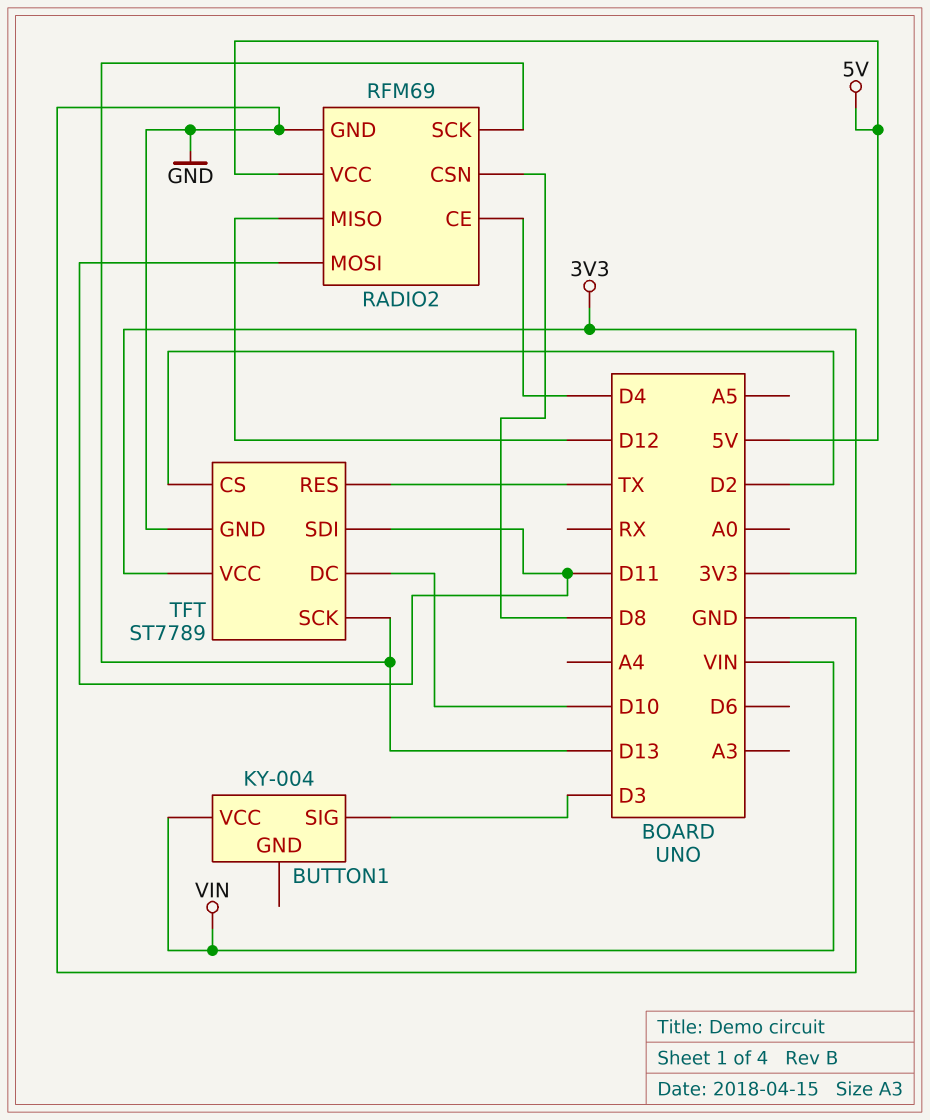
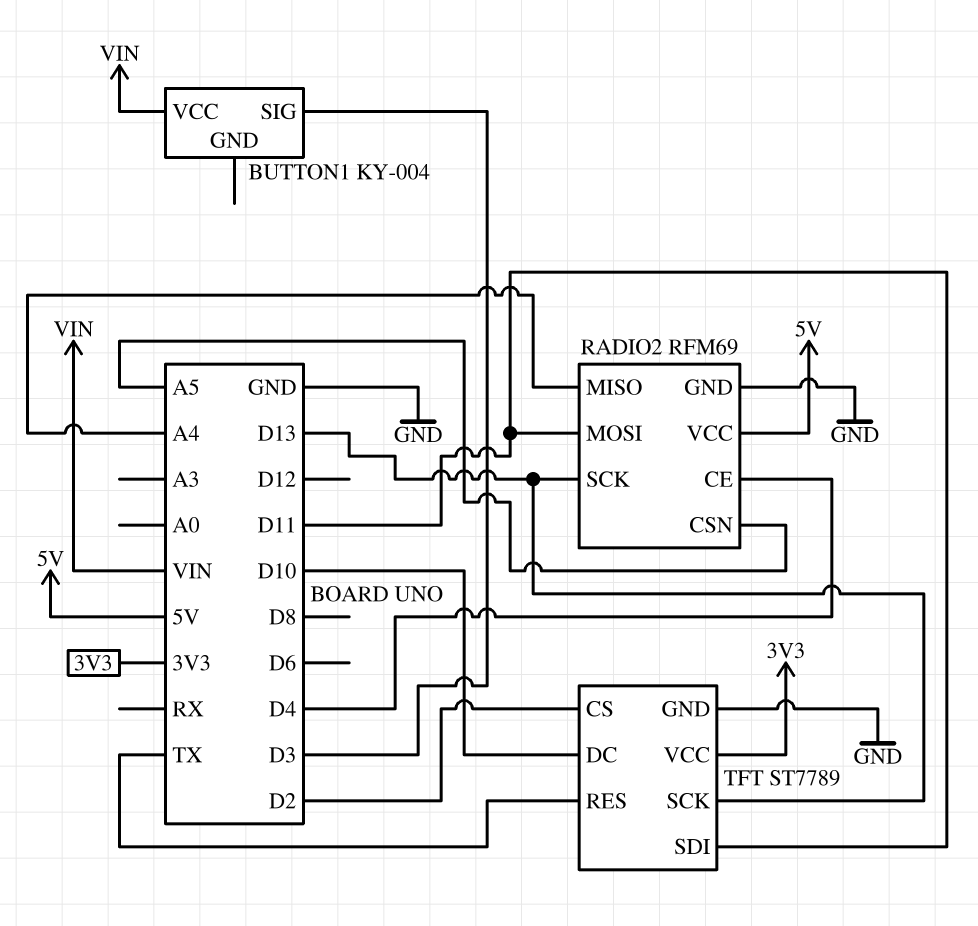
RADIO2 pin CSN: D8 -> A5
RADIO2 pin MISO: D12 -> A4

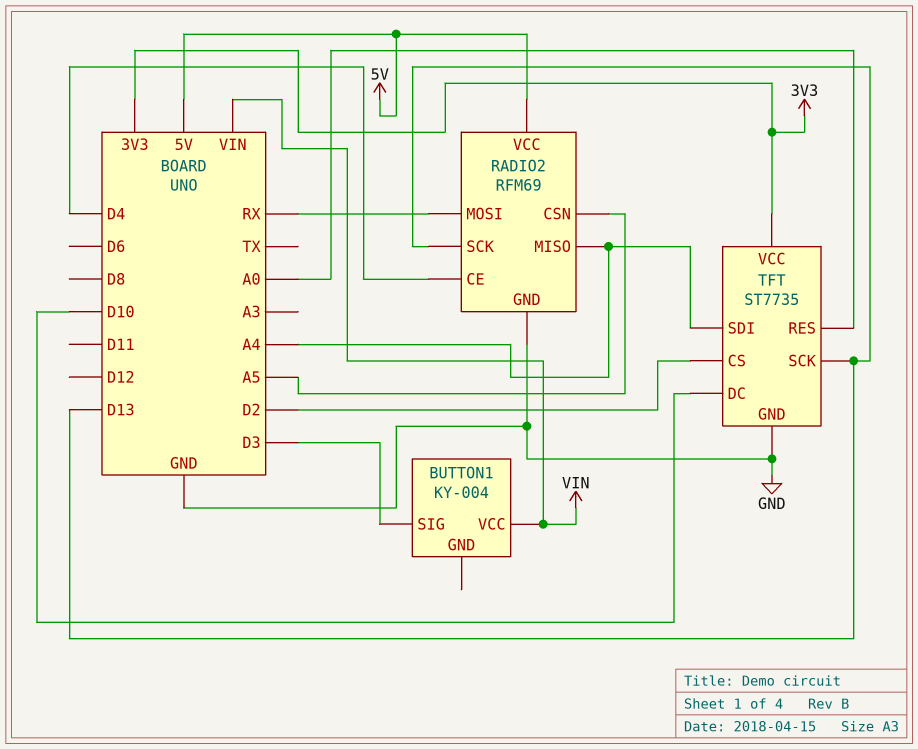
RADIO2 pin MOSI: D11 -> RX
TFT: ST7789 -> ST7735
TFT pin RES: TX -> A0
TFT pin SDI: D11 -> A4

